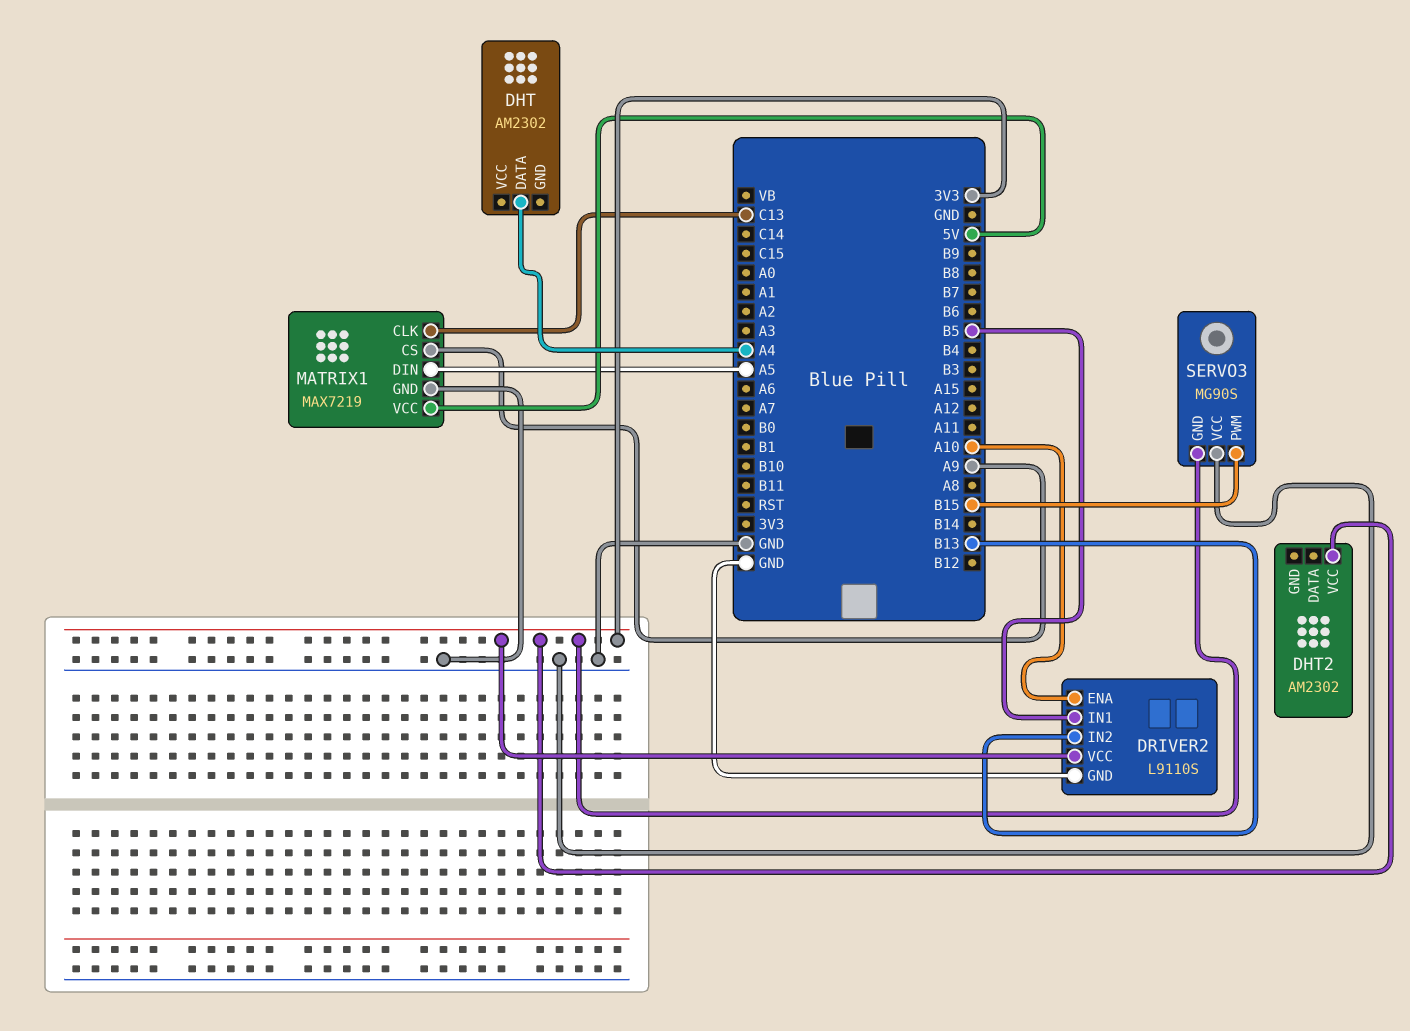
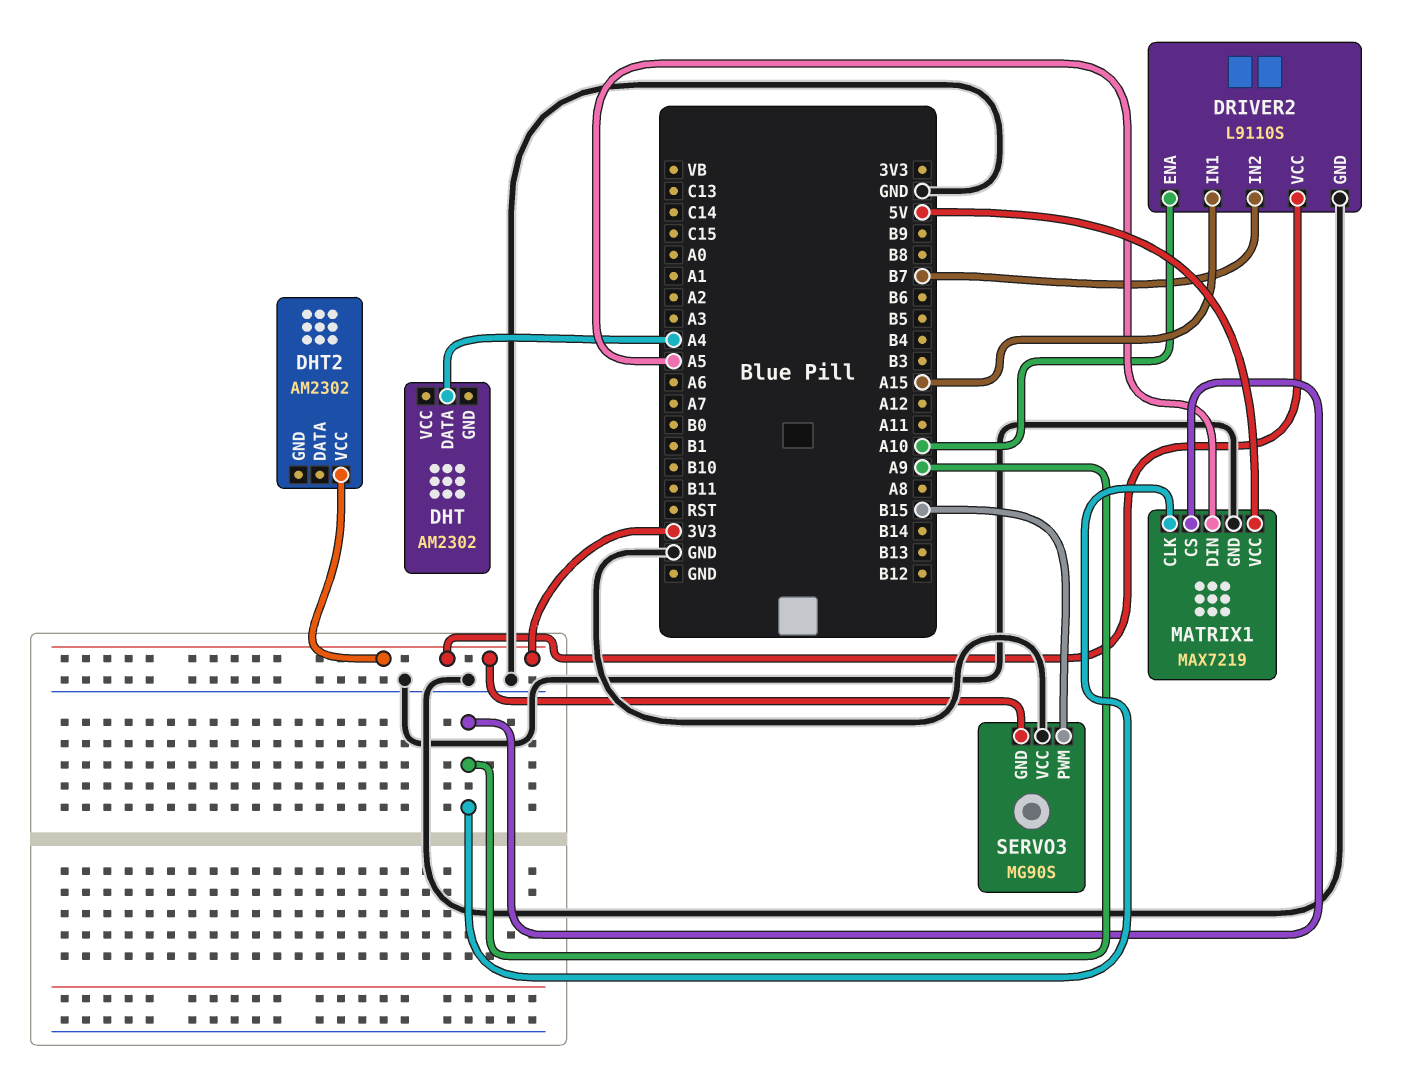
DRIVER2 pin IN1: B5 -> A15
DRIVER2 pin IN2: B13 -> B7
MATRIX1 pin CLK: C13 -> A9

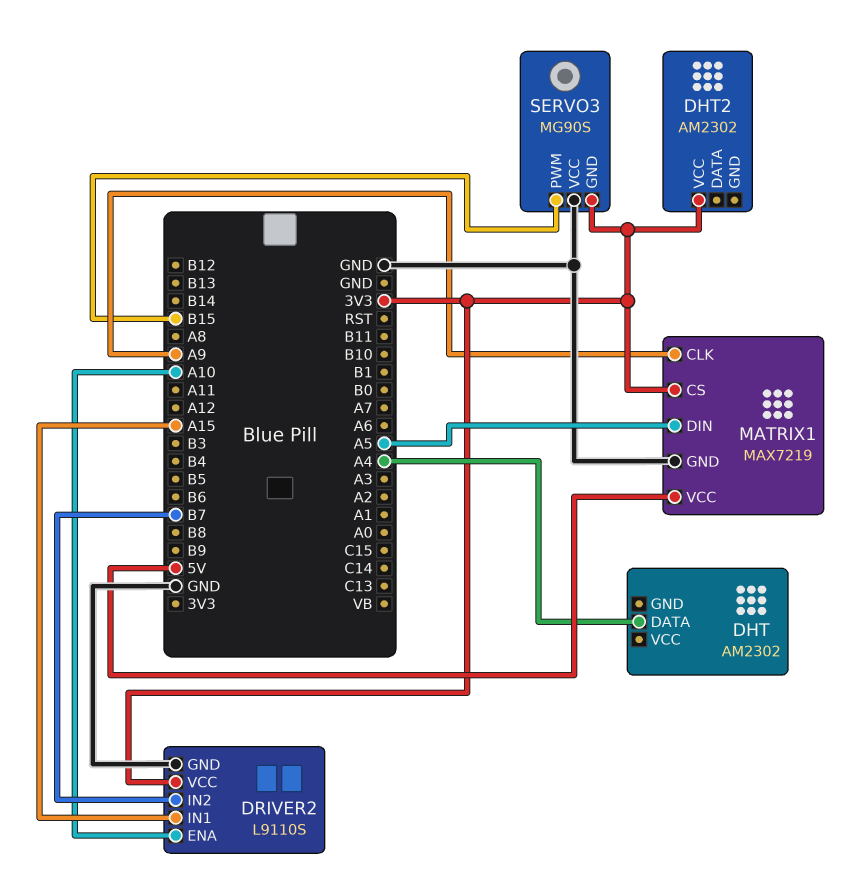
MATRIX1 pin CS: A9 -> 3V3

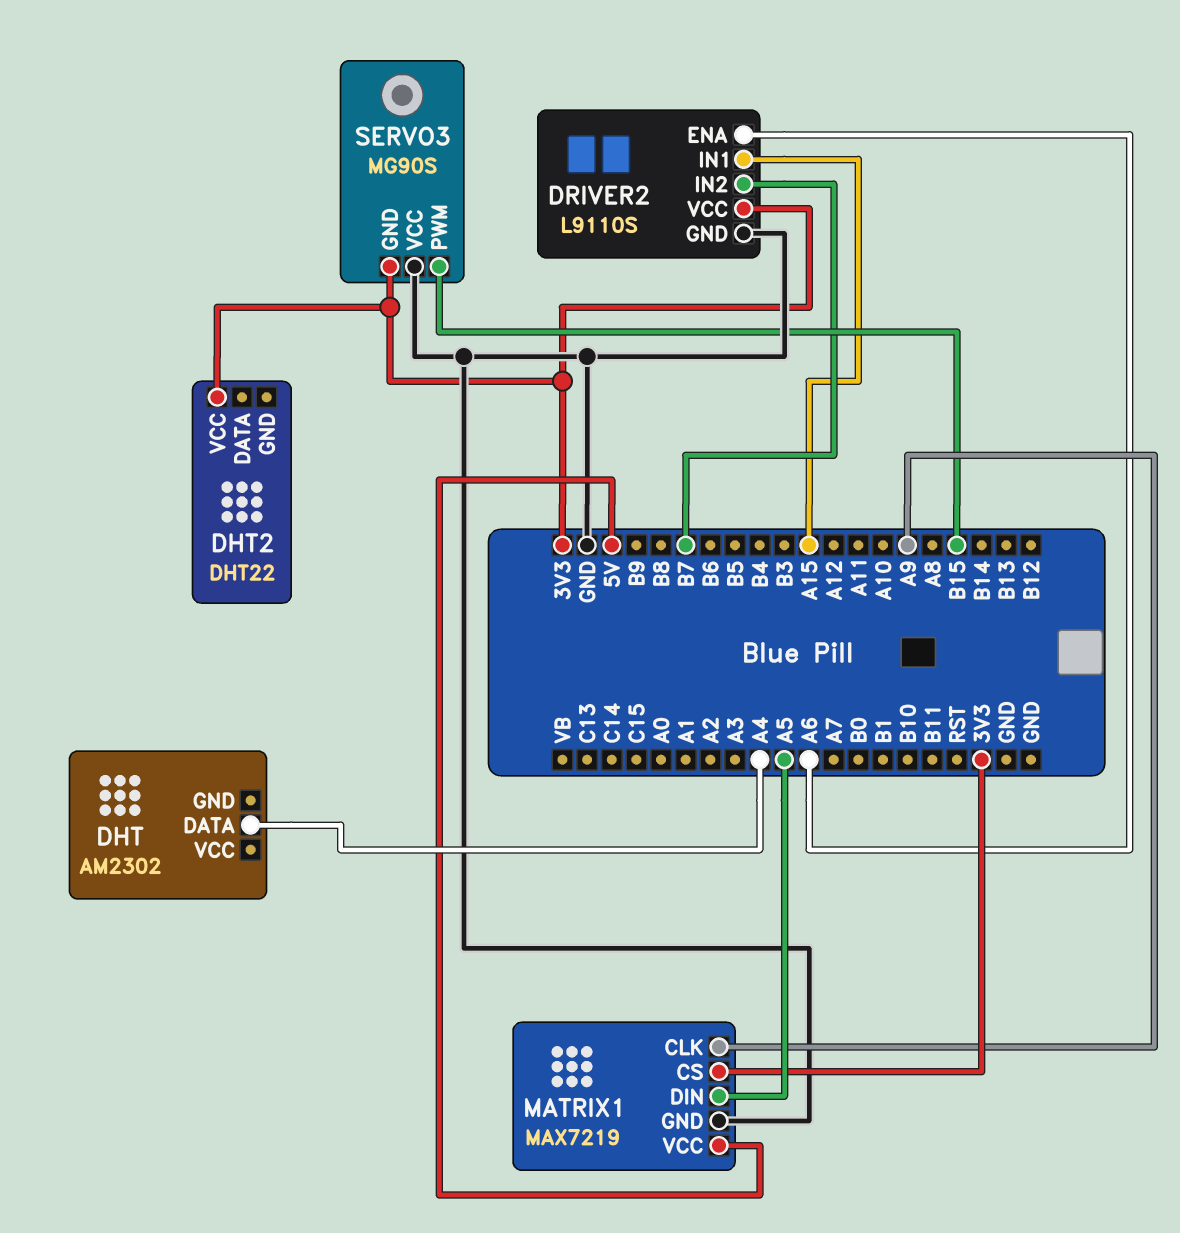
DHT2: AM2302 -> DHT22
DRIVER2 pin ENA: A10 -> A6

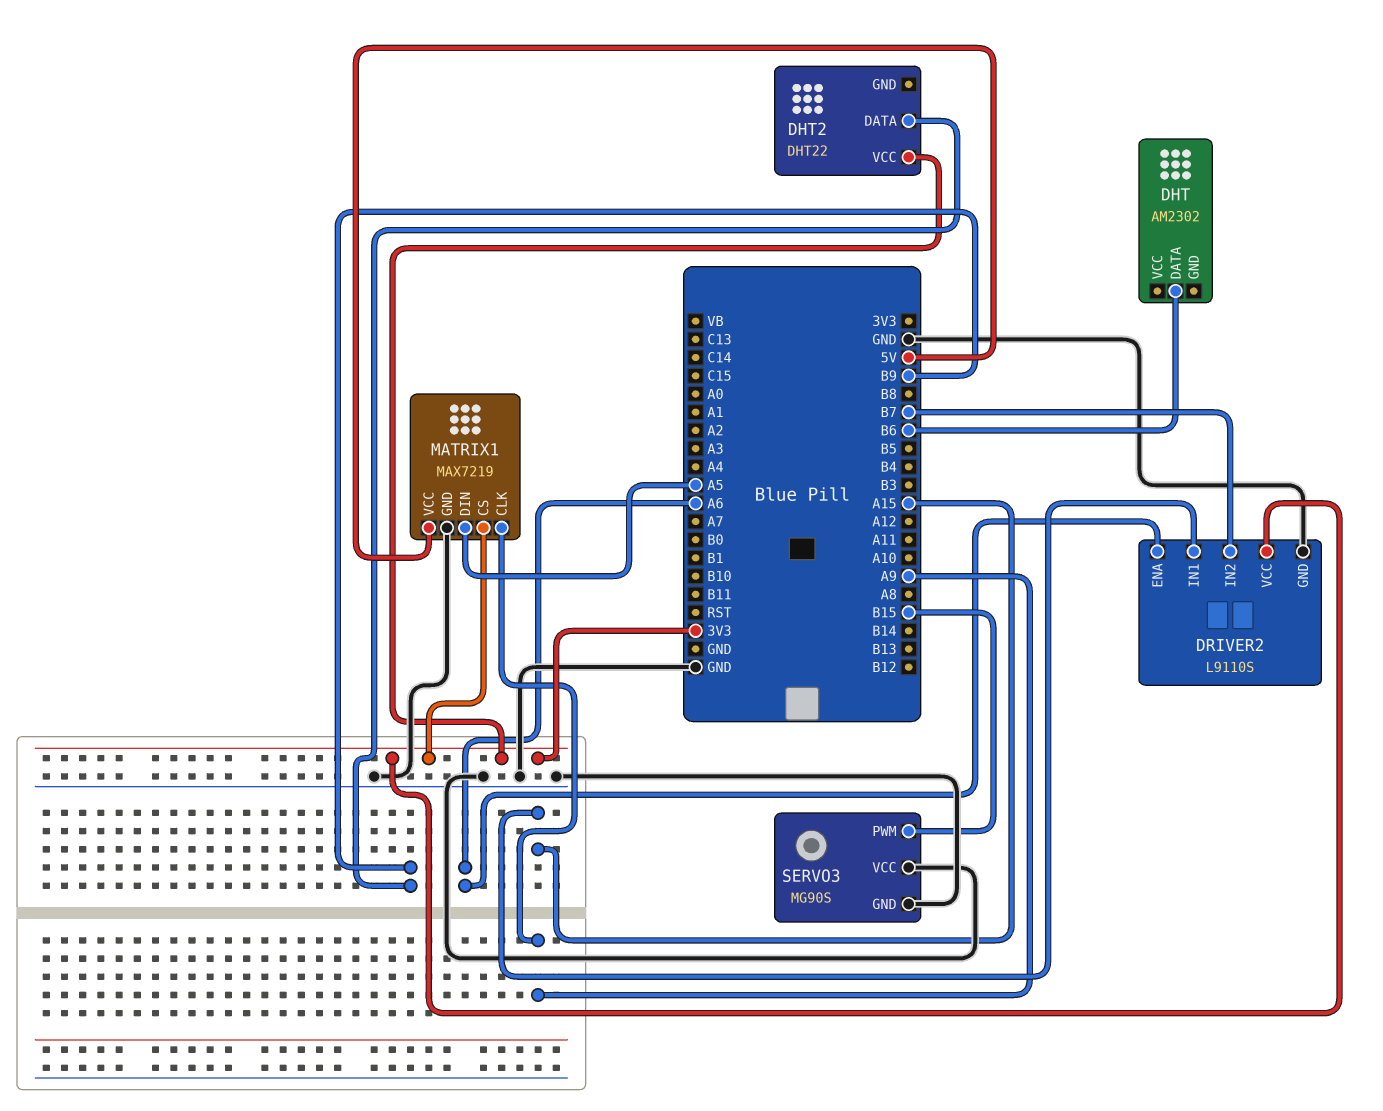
DHT pin DATA: A4 -> B6
DHT2 pin DATA: none -> B9
SERVO3 pin GND: 3V3 -> GND

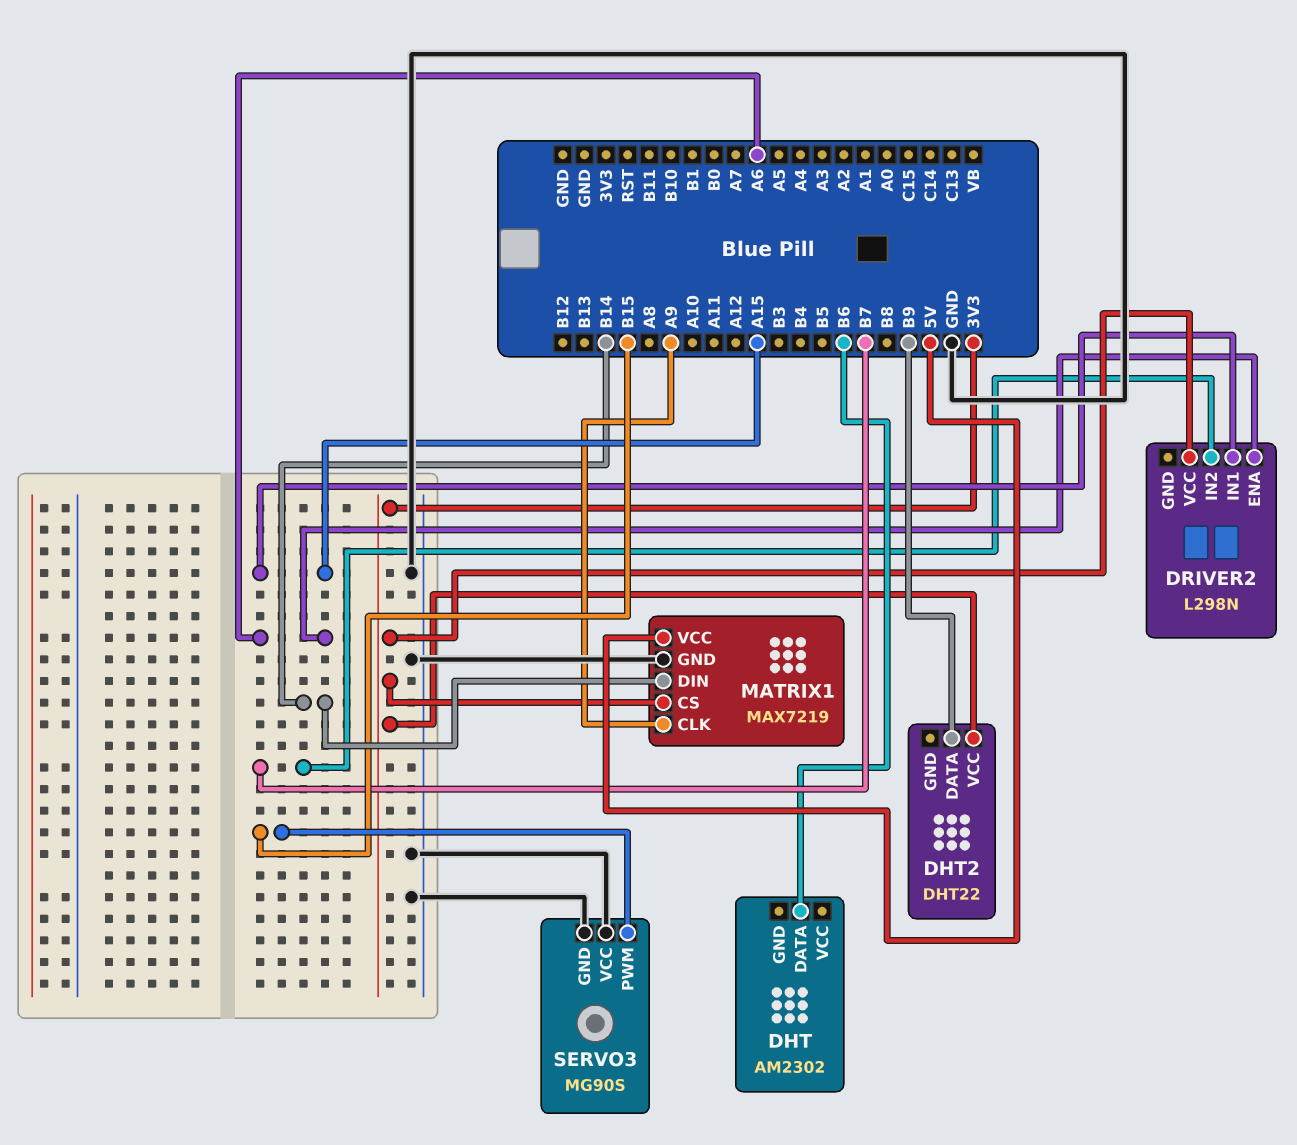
DRIVER2: L9110S -> L298N
DRIVER2 pin GND: GND -> none
MATRIX1 pin DIN: A5 -> B14

